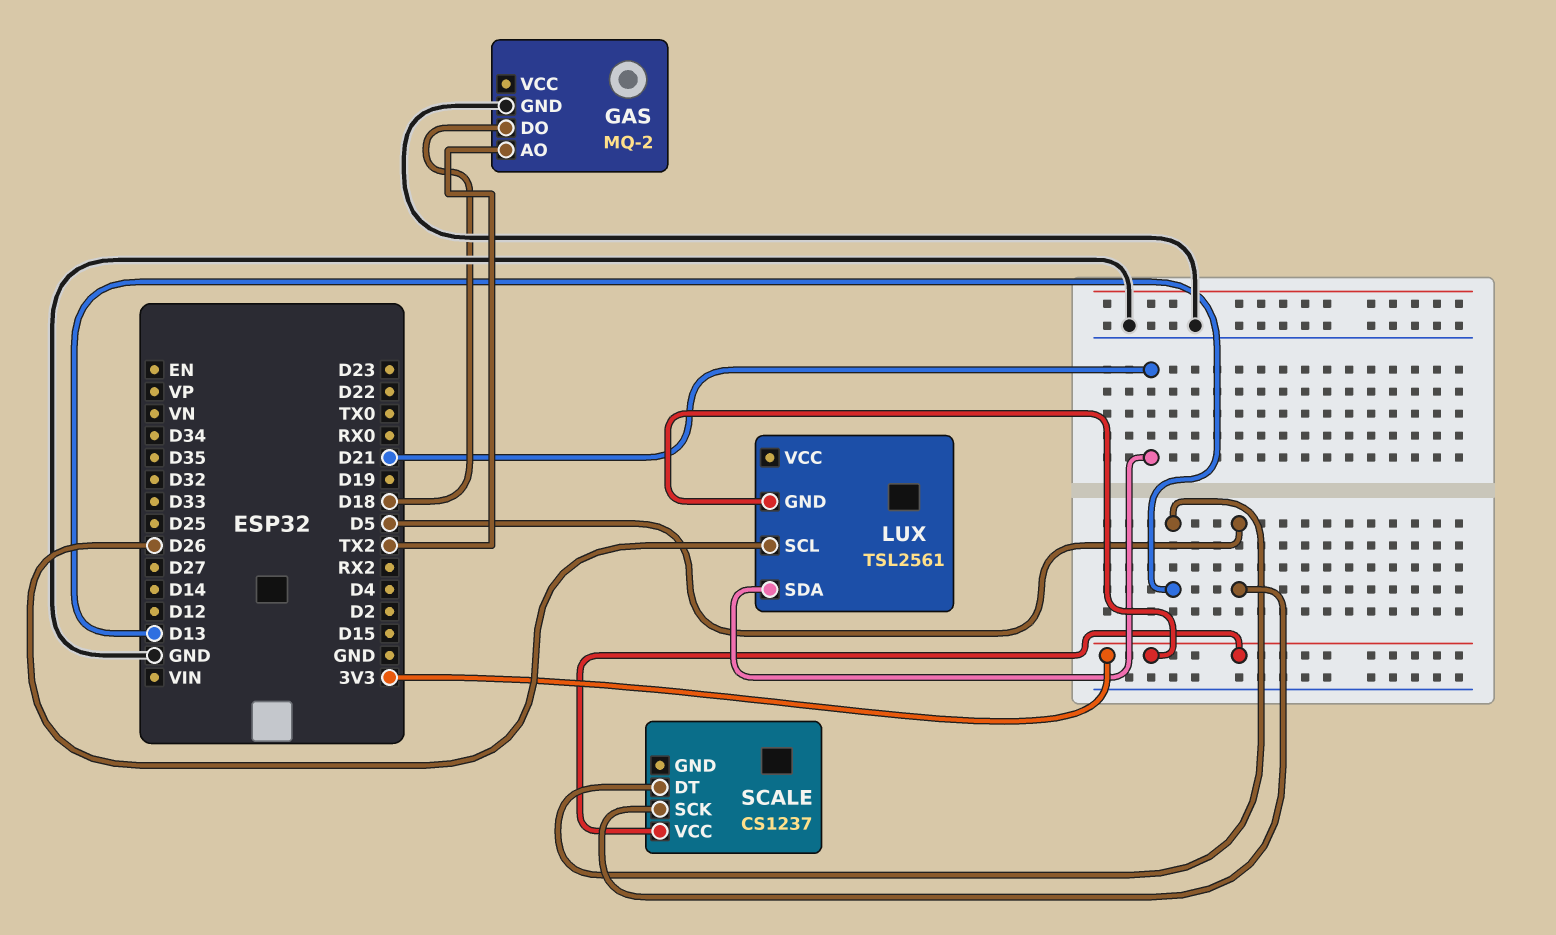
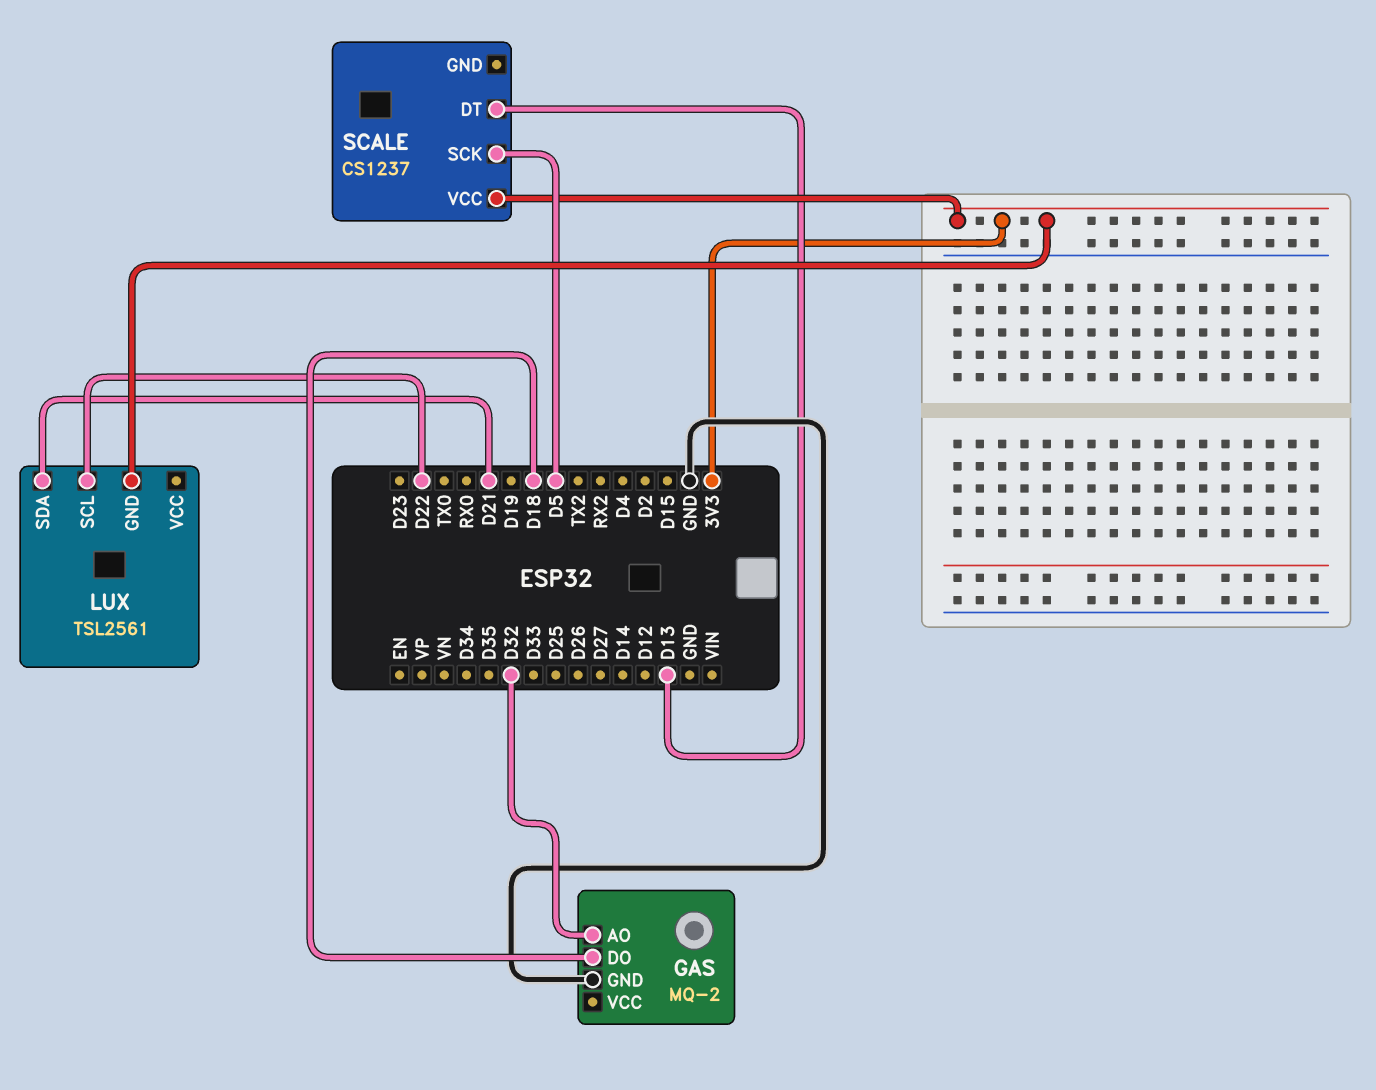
GAS pin AO: TX2 -> D32
LUX pin SCL: D26 -> D22

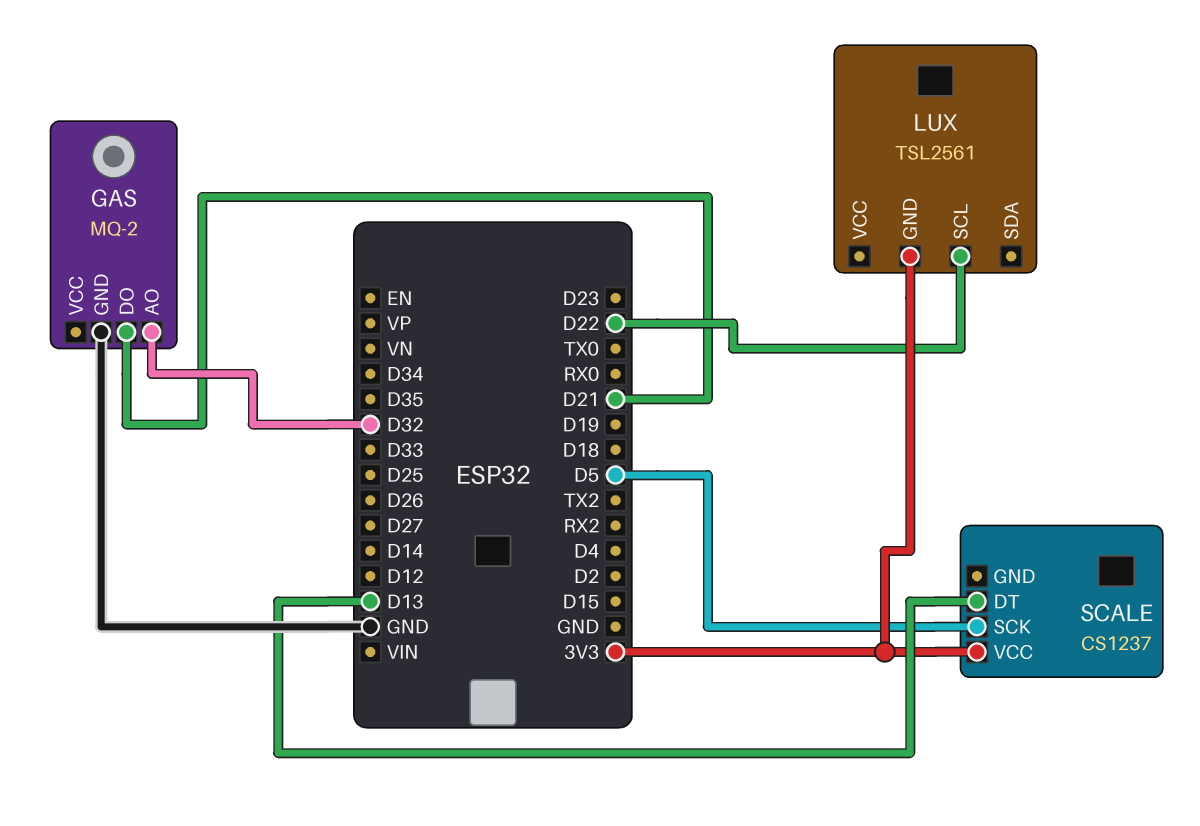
GAS pin DO: D18 -> D21
LUX pin SDA: D21 -> none

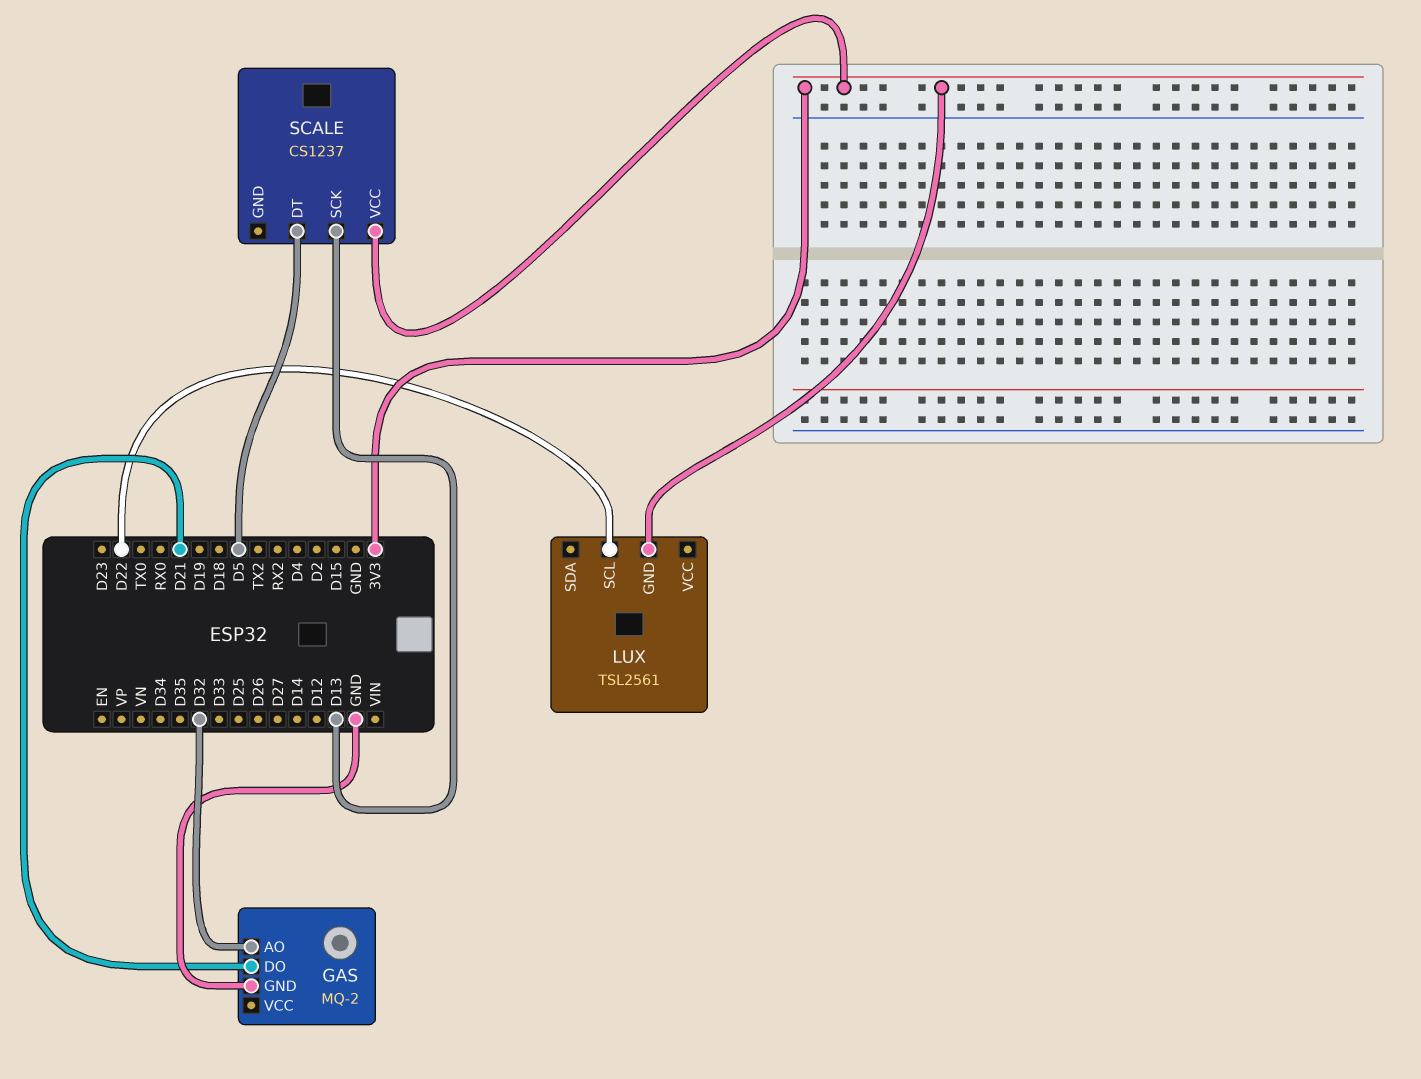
SCALE pin DT: D13 -> D5
SCALE pin SCK: D5 -> D13

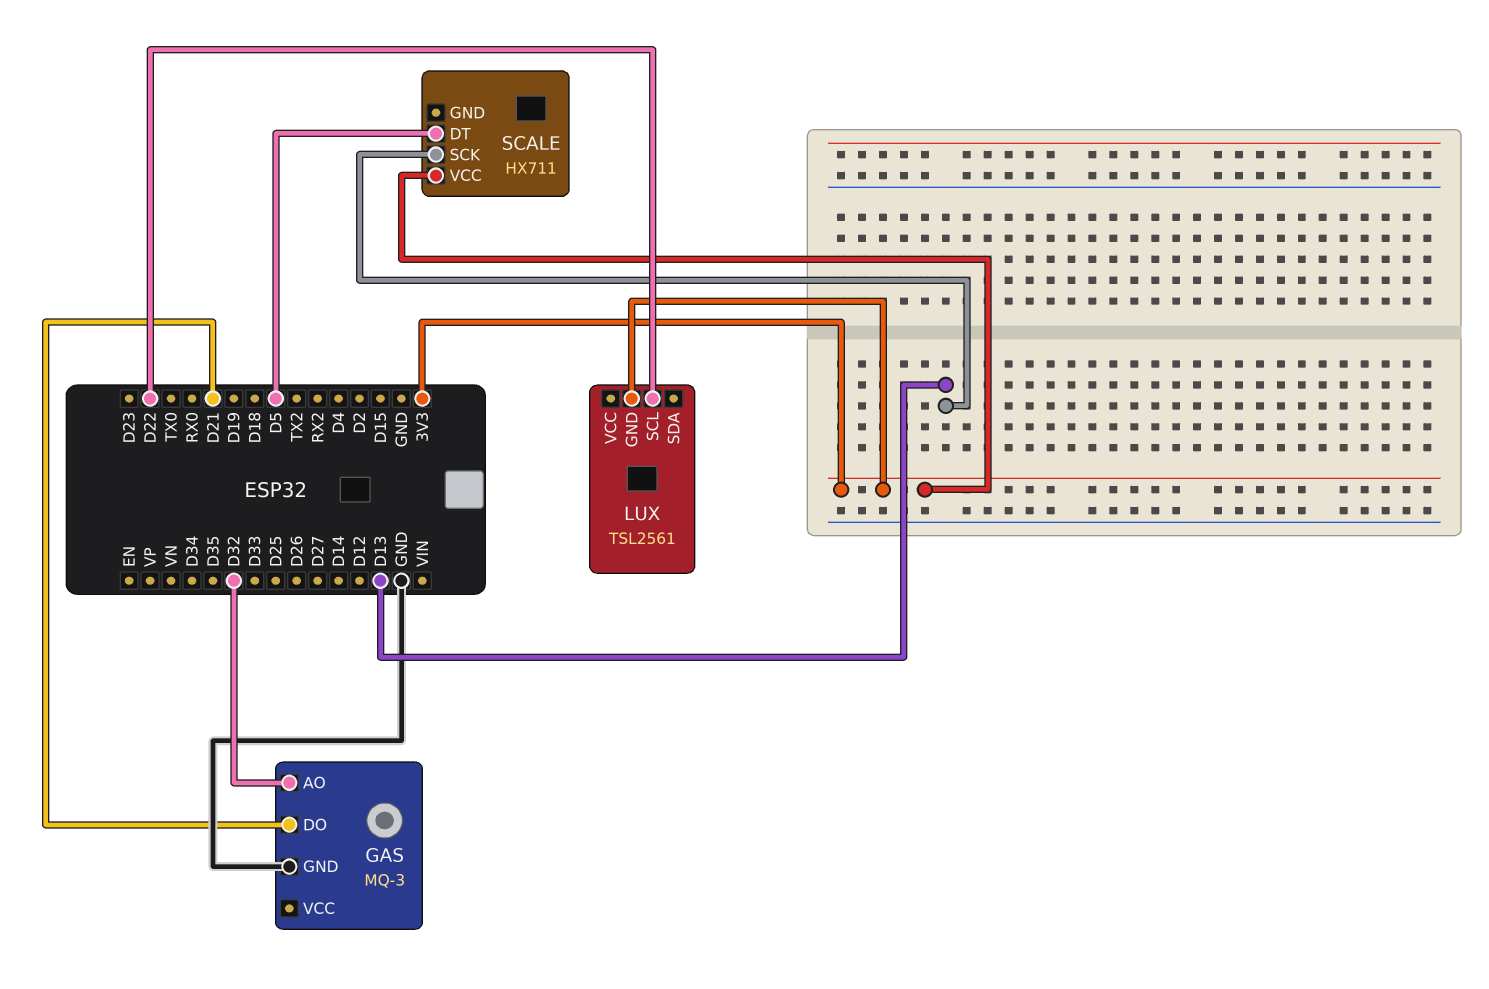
GAS: MQ-2 -> MQ-3
SCALE: CS1237 -> HX711

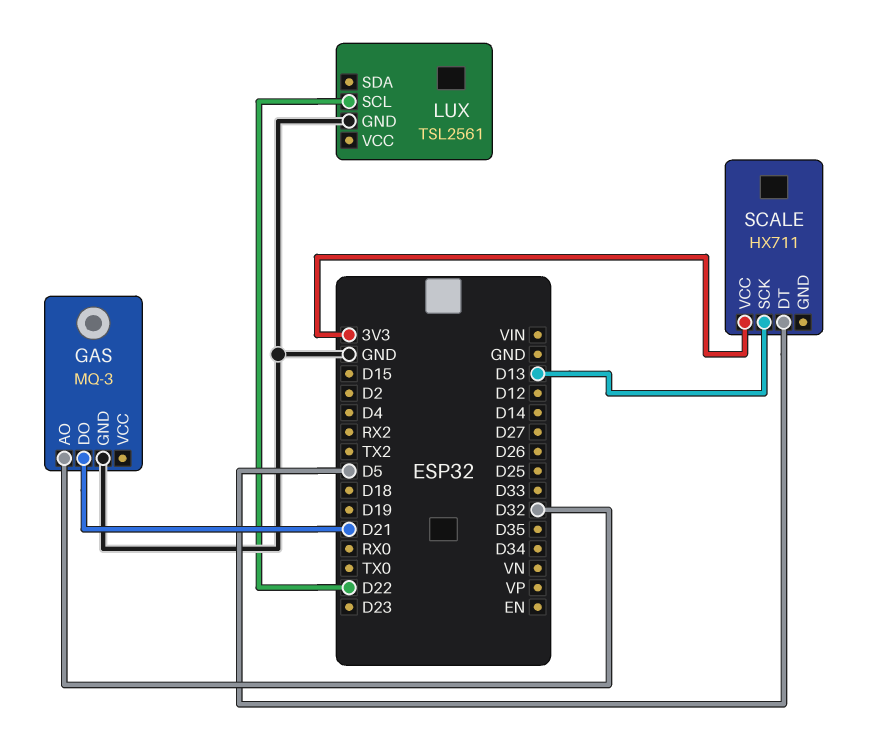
LUX pin GND: 3V3 -> GND

